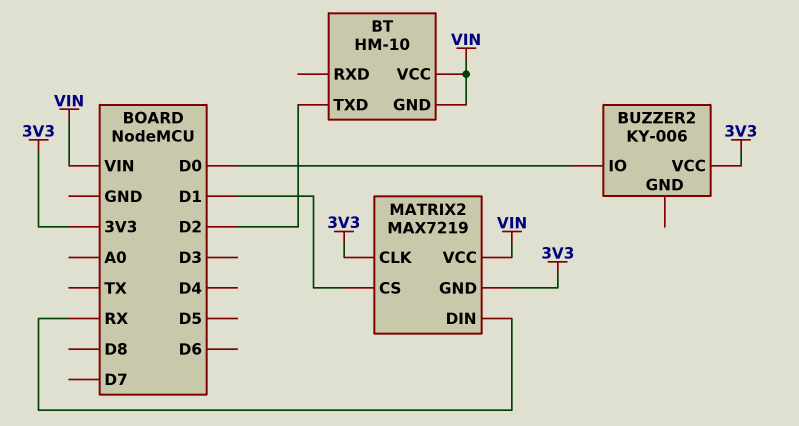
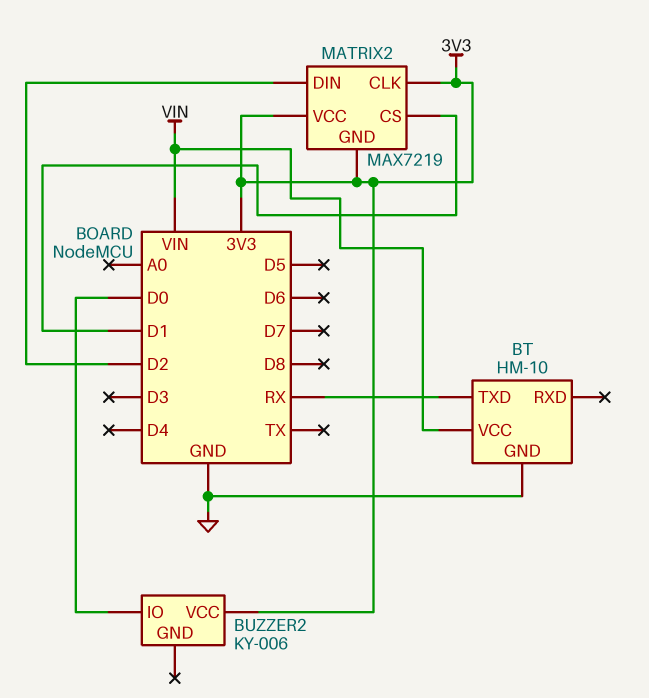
BT pin GND: VIN -> GND
BT pin TXD: D2 -> RX
MATRIX2 pin DIN: RX -> D2
MATRIX2 pin VCC: VIN -> 3V3

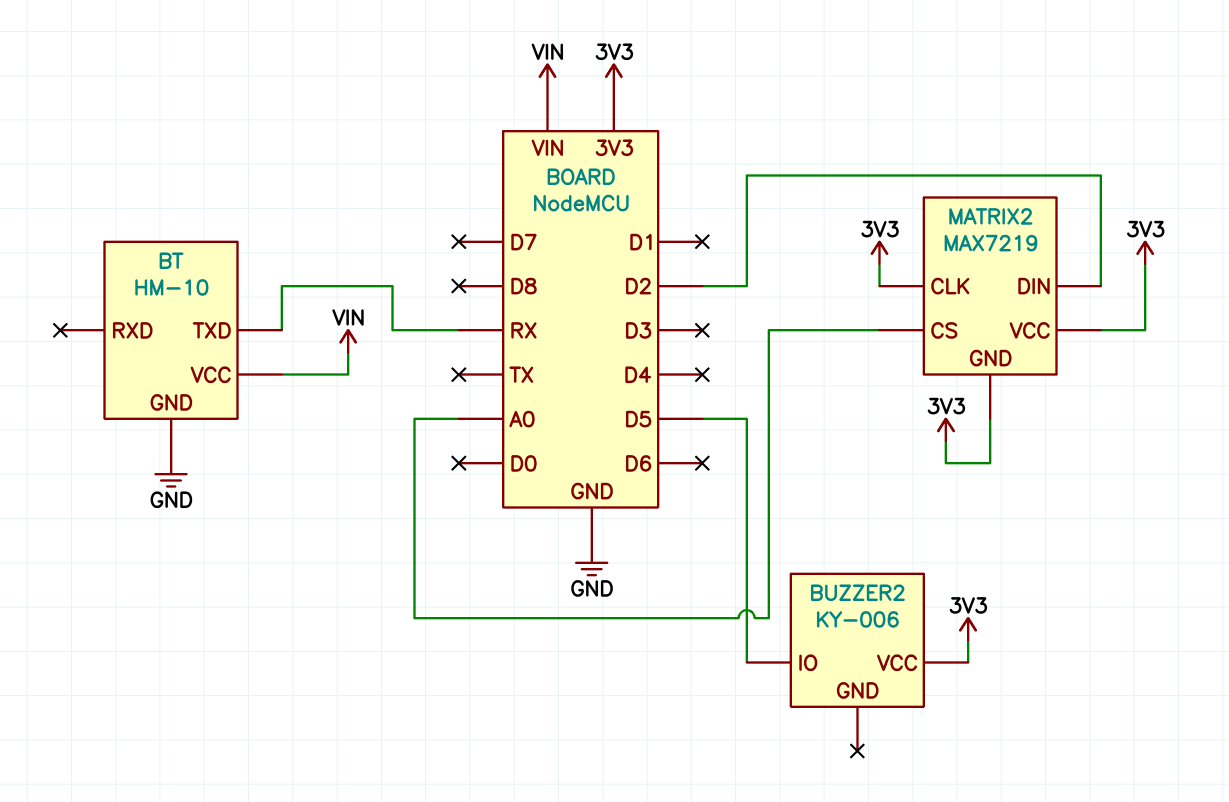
BUZZER2 pin IO: D0 -> D5
MATRIX2 pin CS: D1 -> A0

